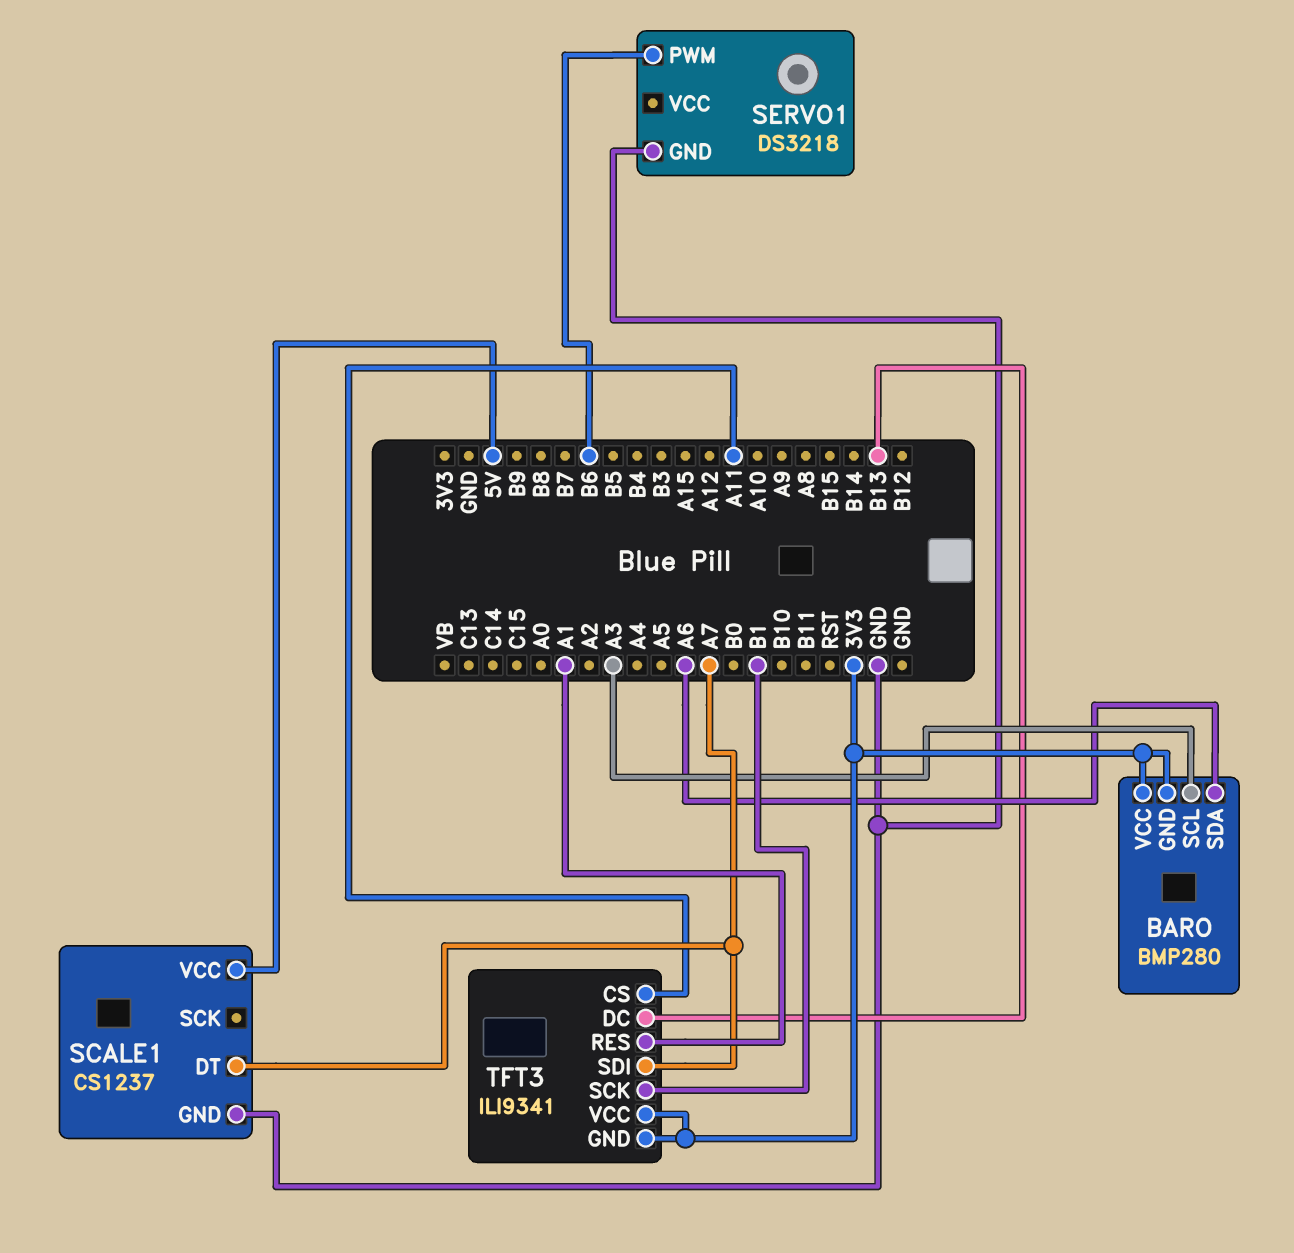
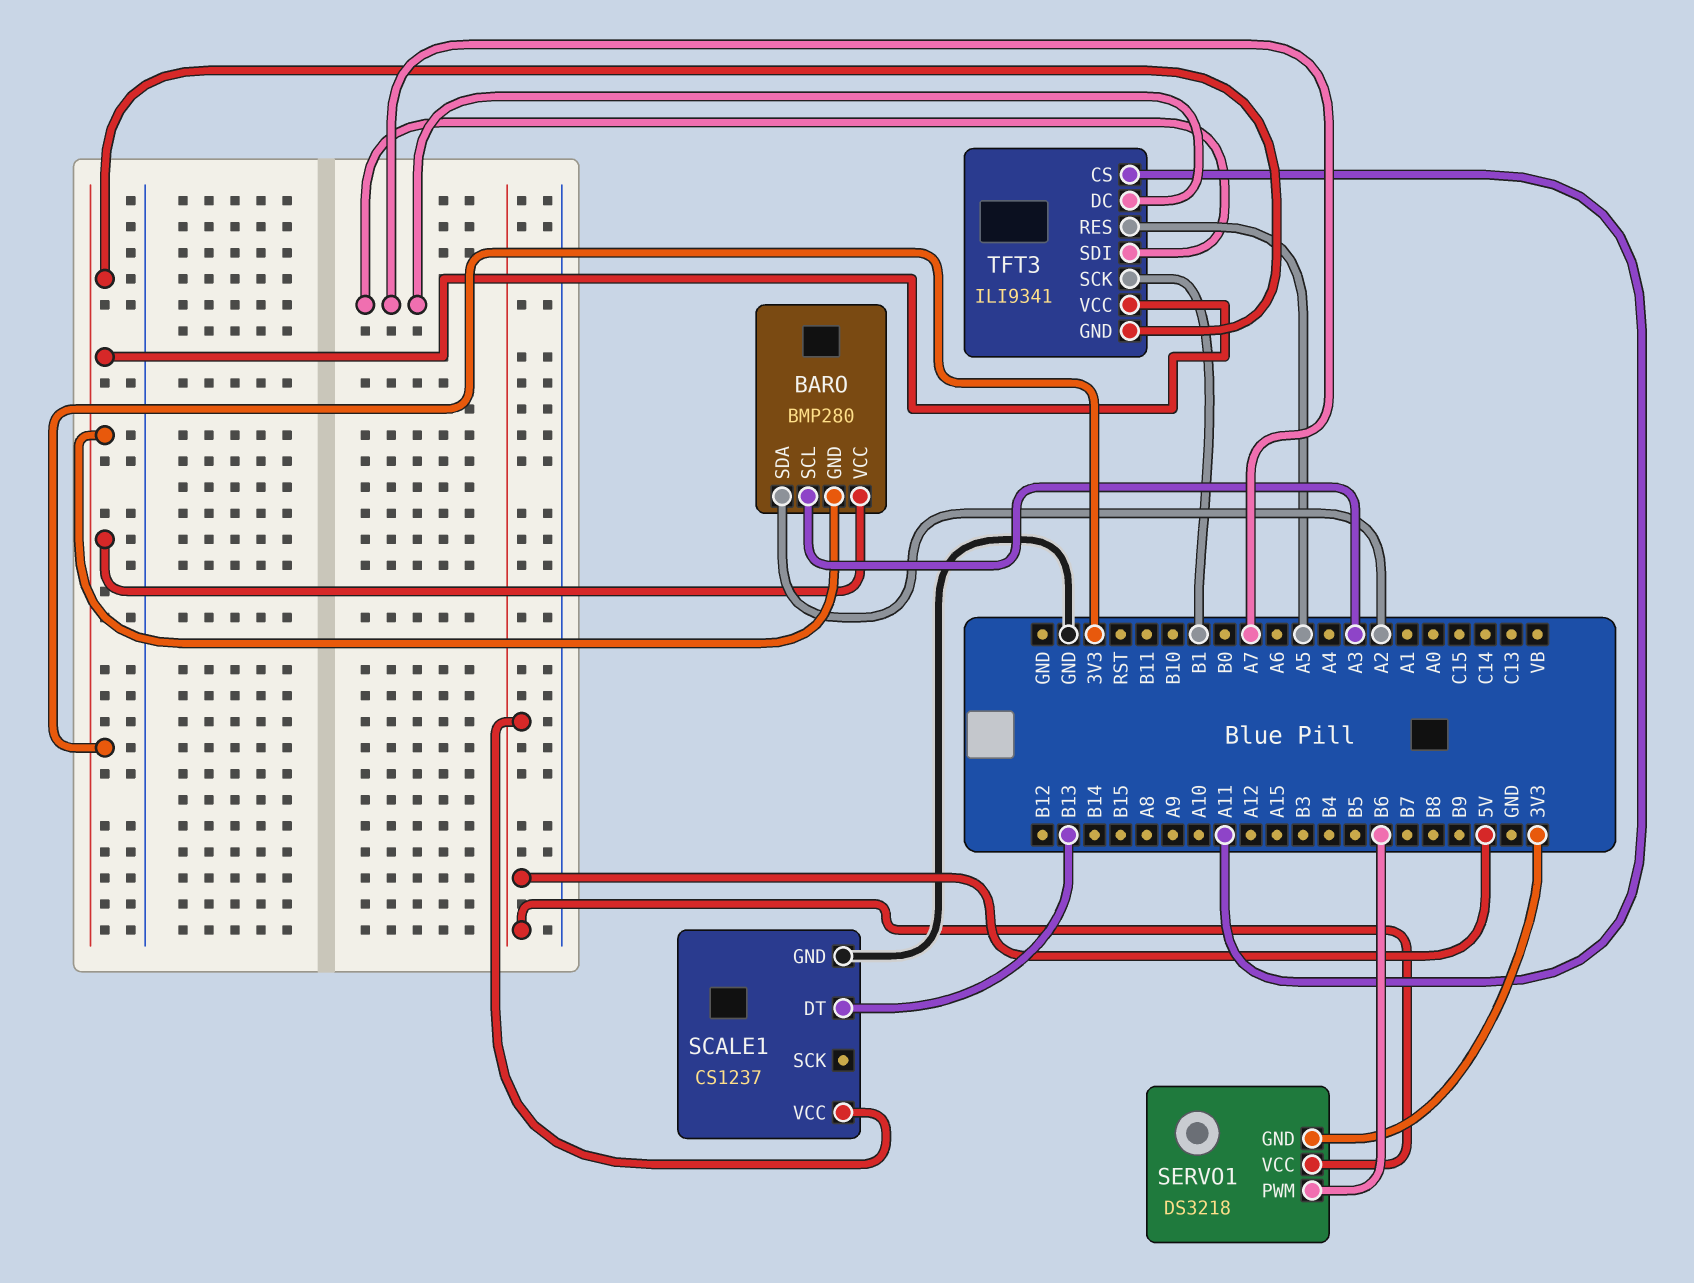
BARO pin SDA: A6 -> A2
SCALE1 pin DT: A7 -> B13
SERVO1 pin GND: GND -> 3V3
SERVO1 pin VCC: none -> 5V
TFT3 pin DC: B13 -> A7
TFT3 pin RES: A1 -> A5

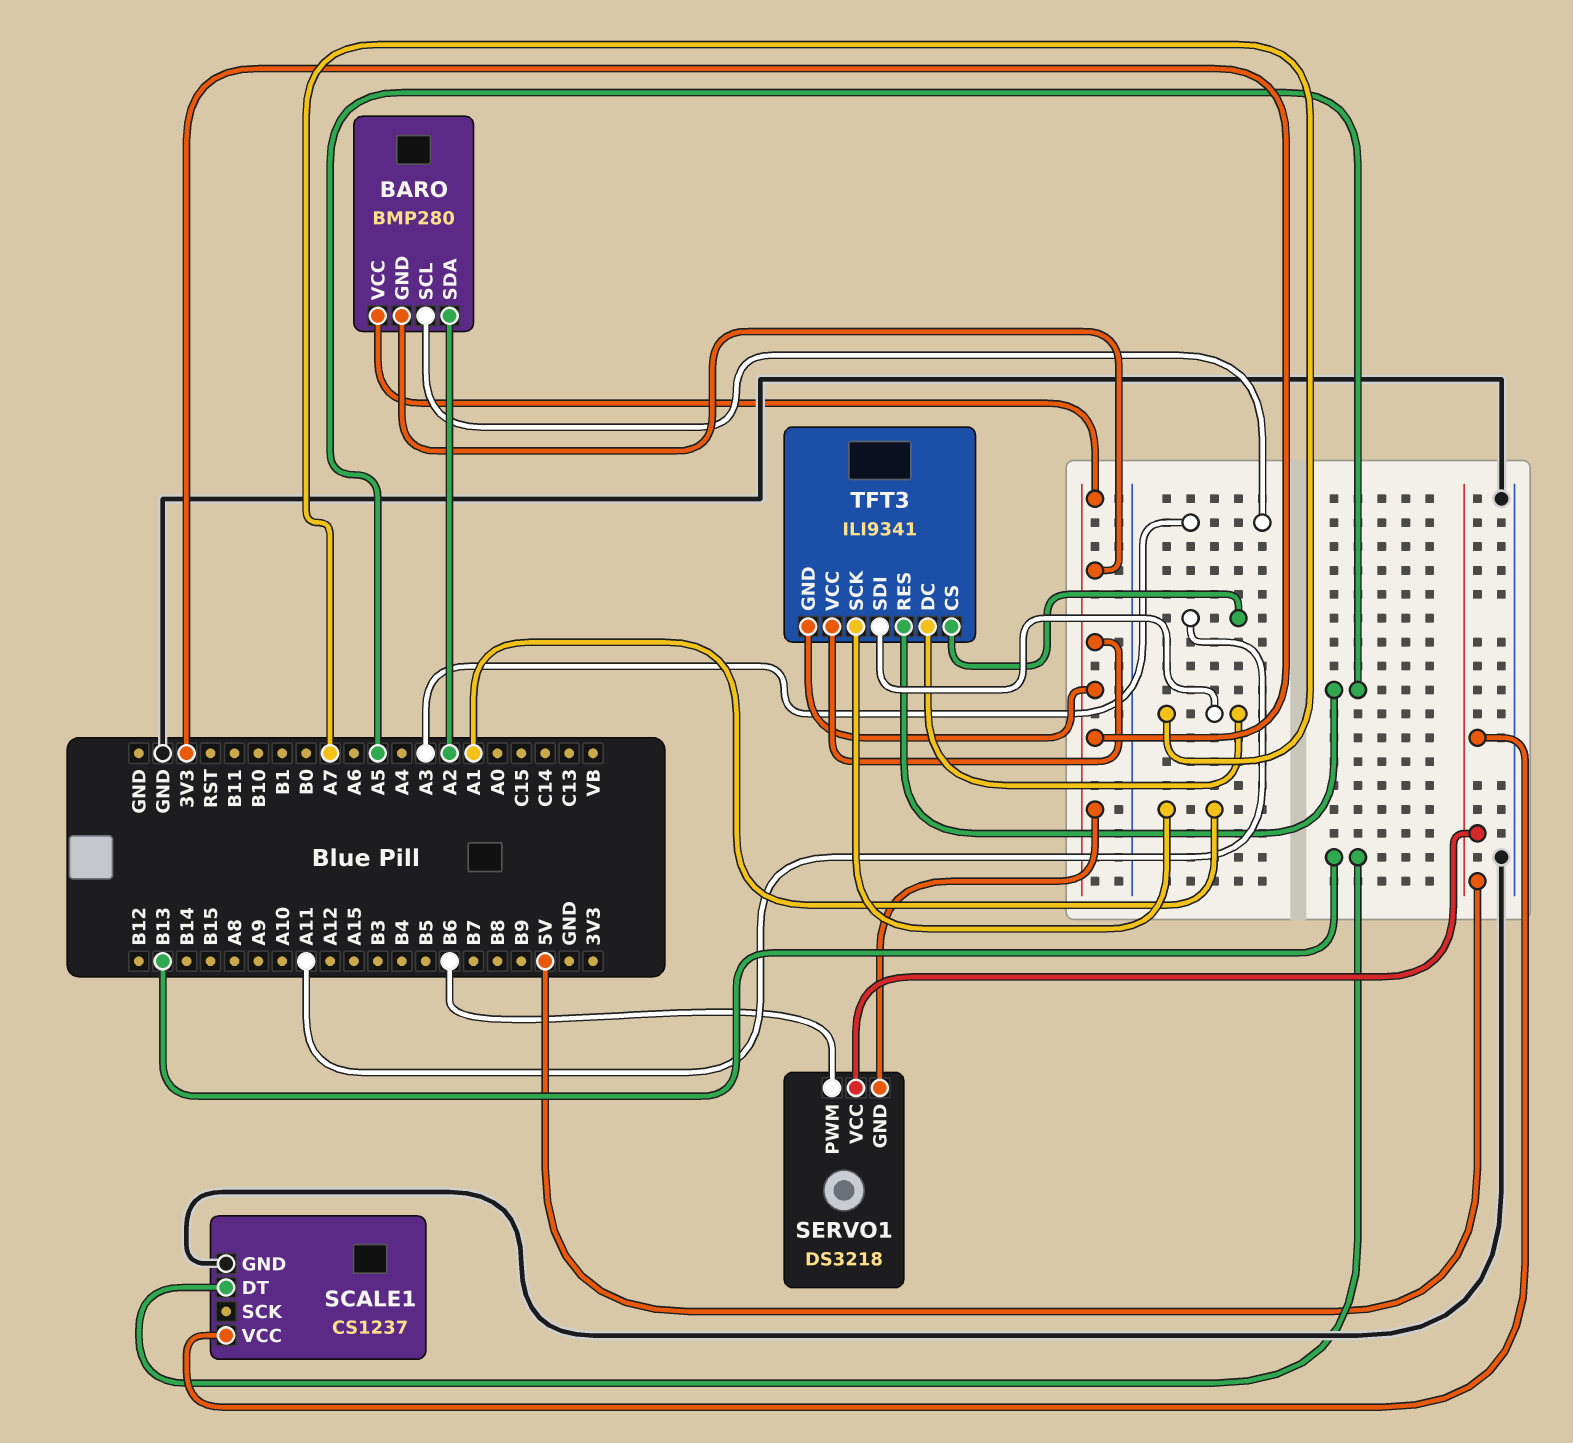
TFT3 pin SCK: B1 -> A1

